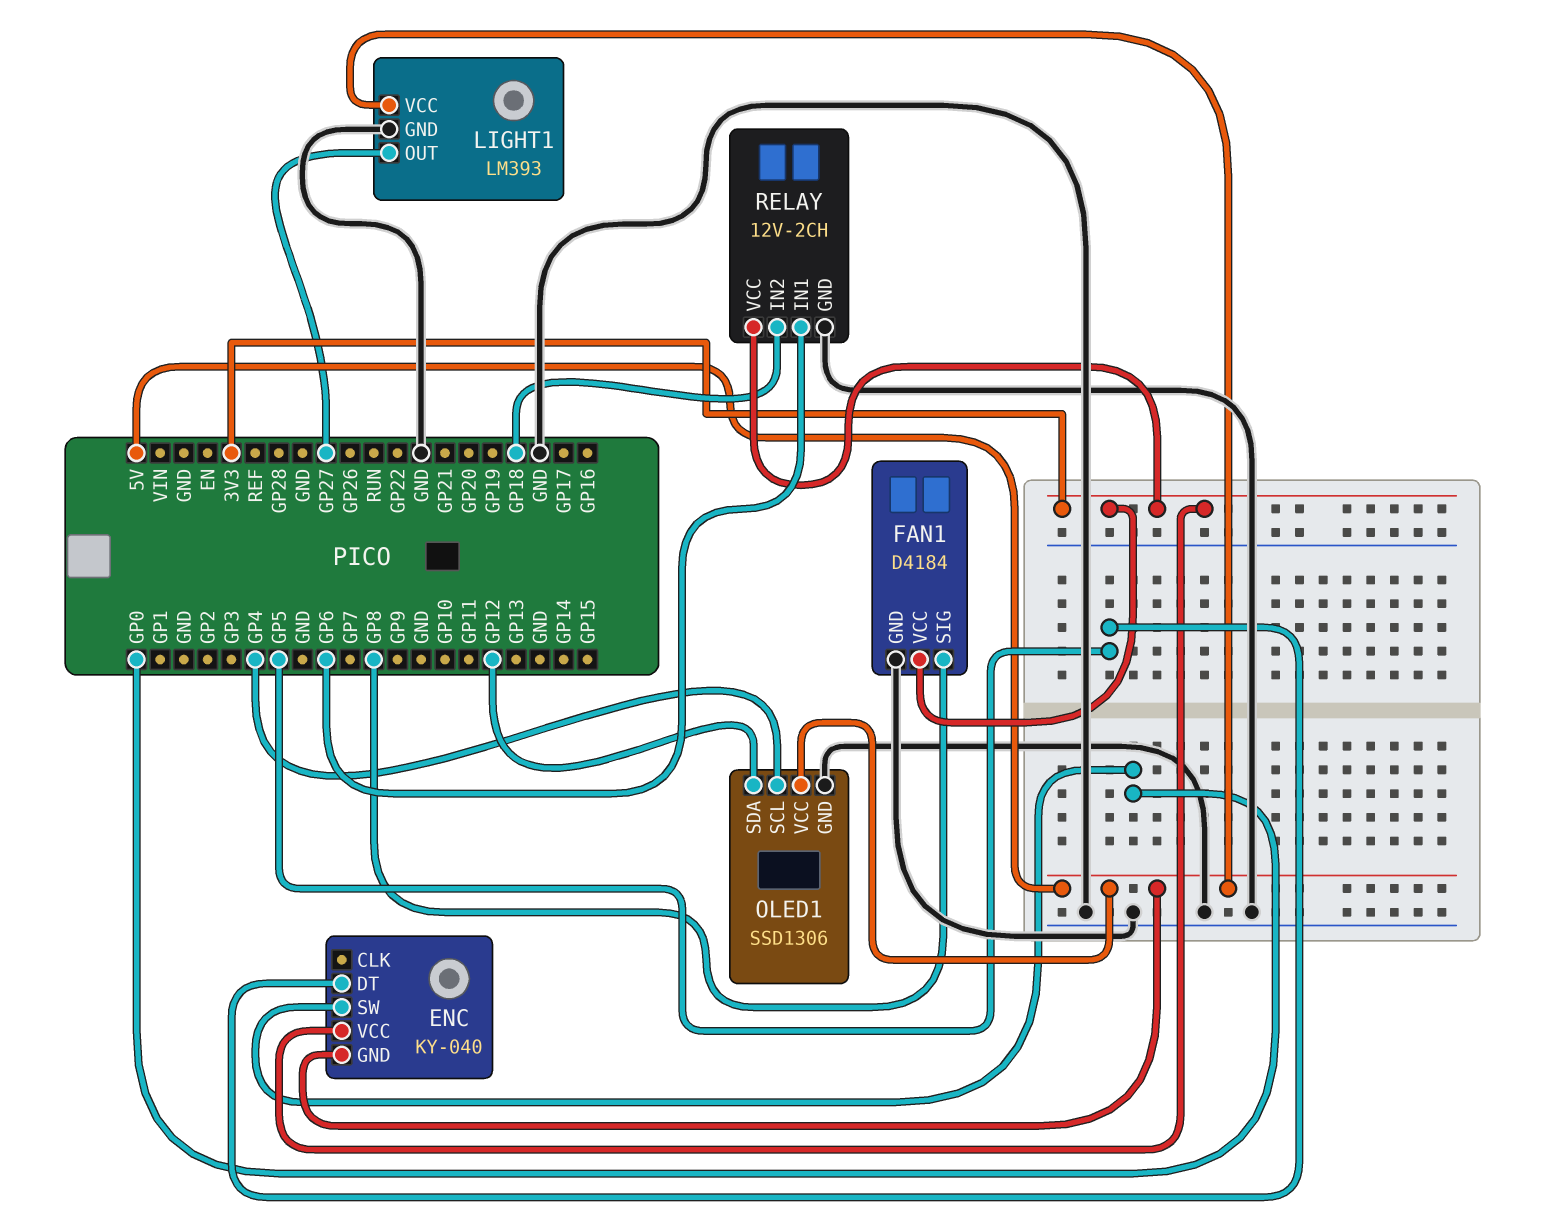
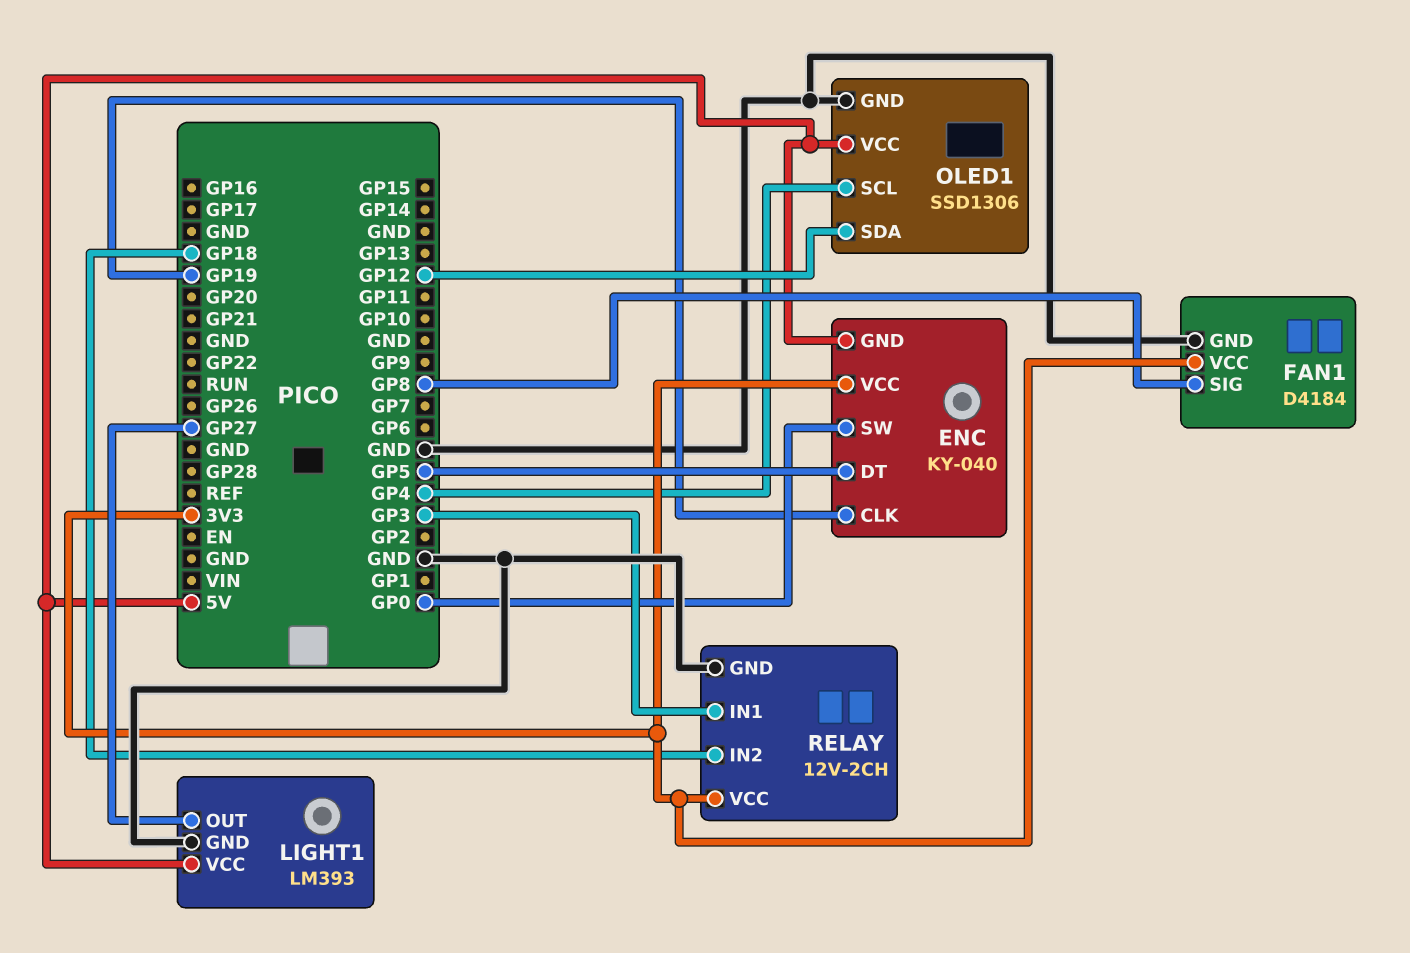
ENC pin CLK: none -> GP19
RELAY pin IN1: GP6 -> GP3

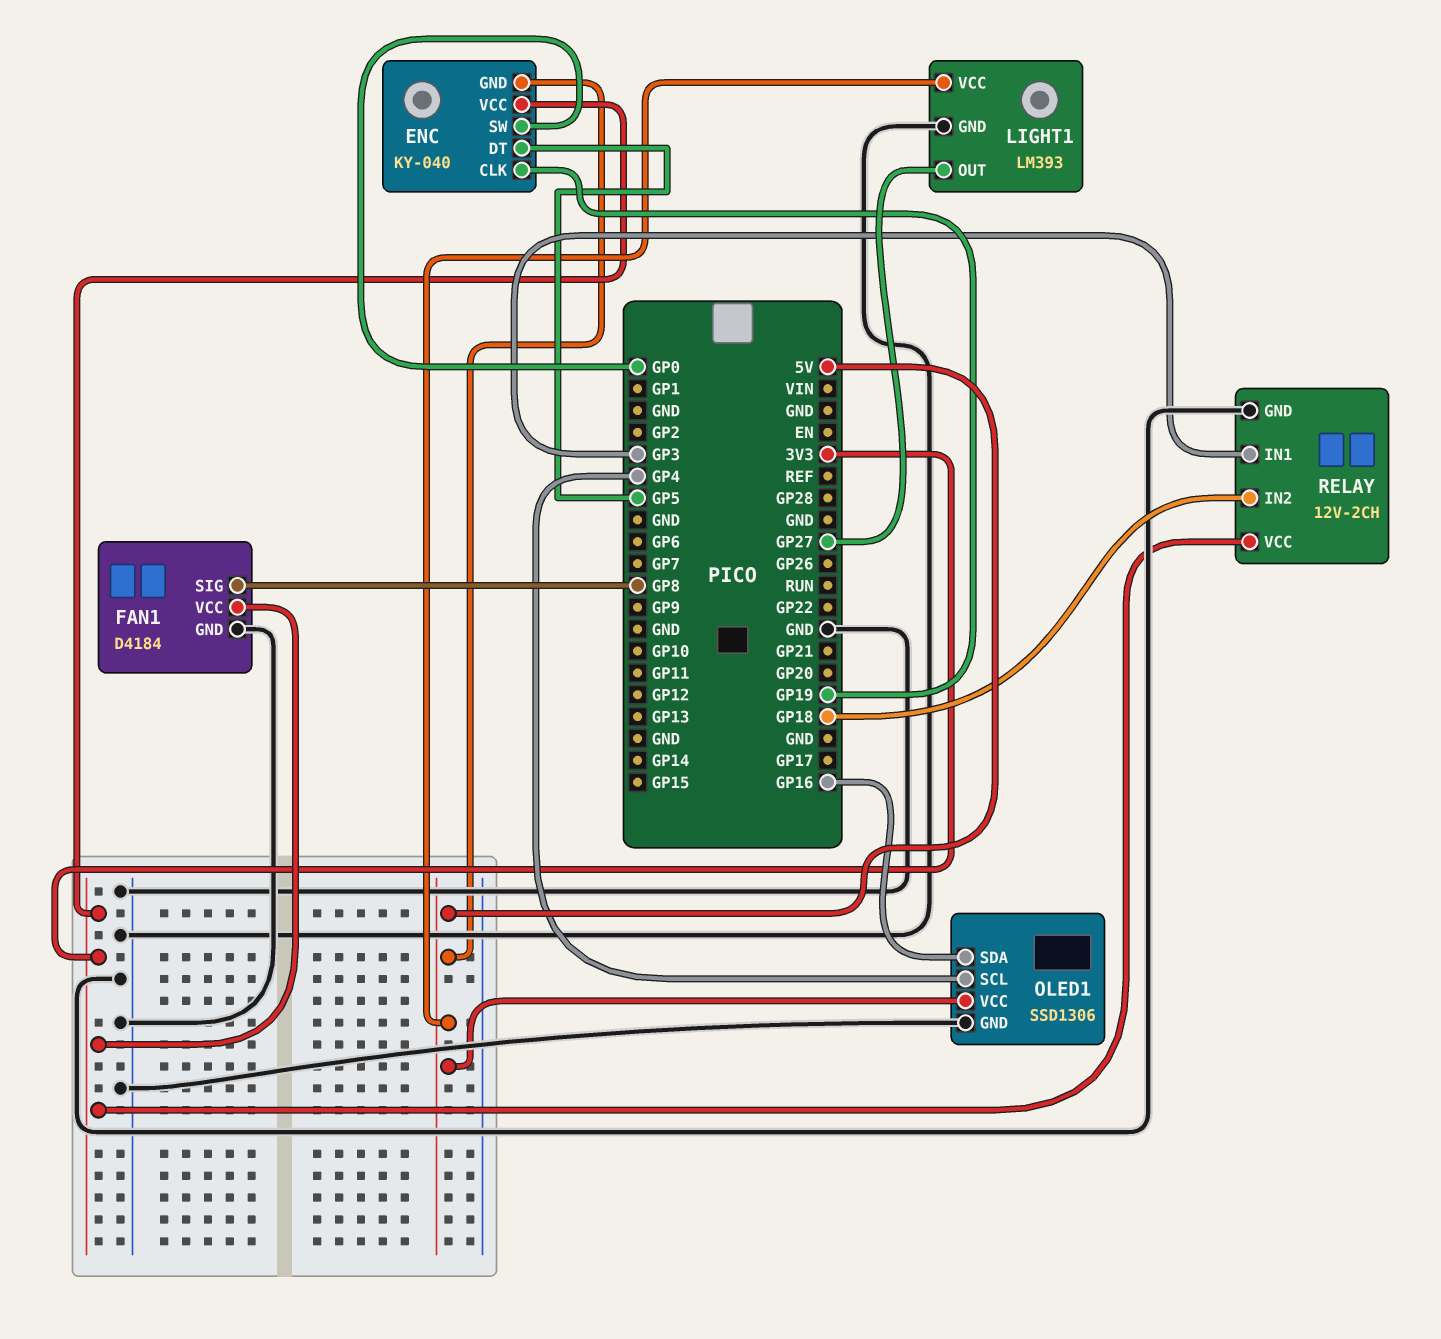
OLED1 pin SDA: GP12 -> GP16

